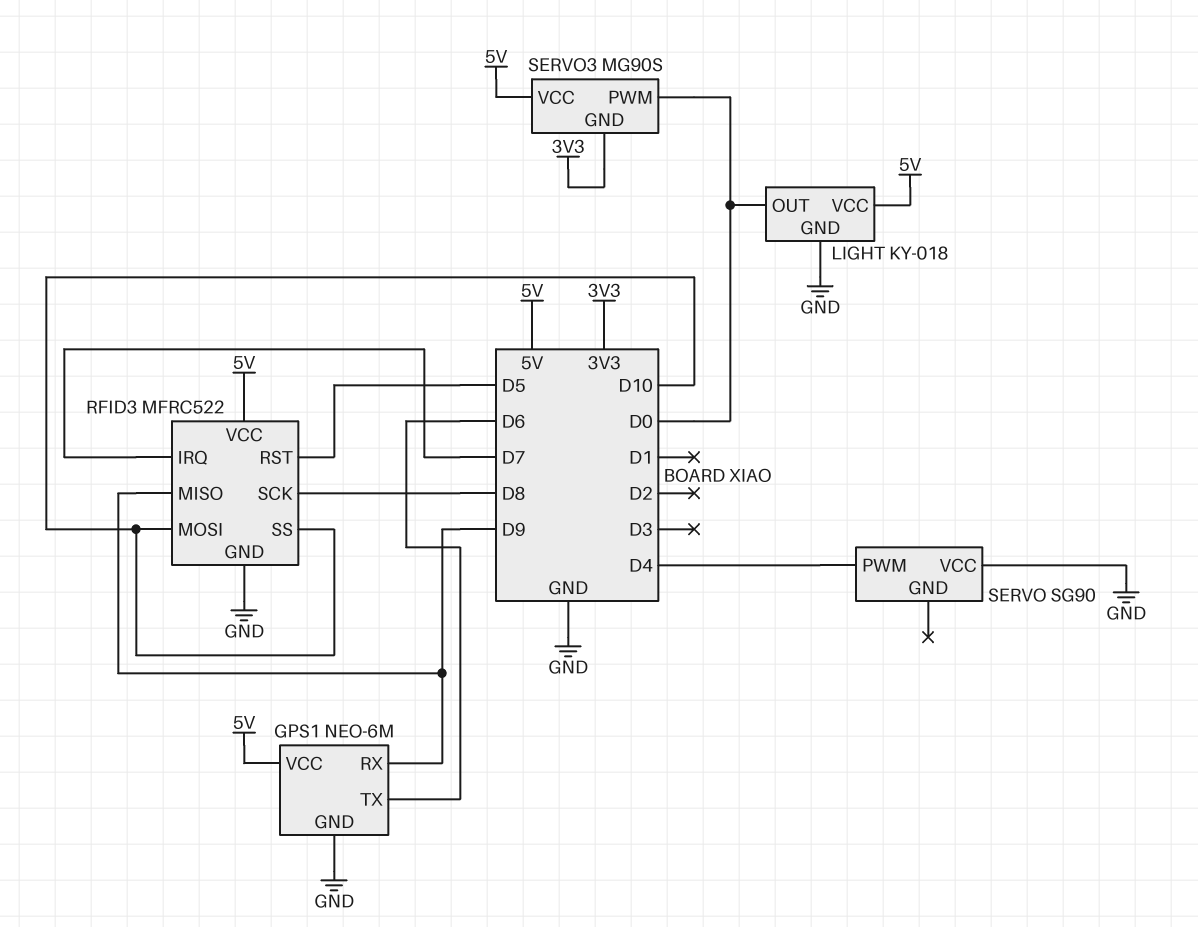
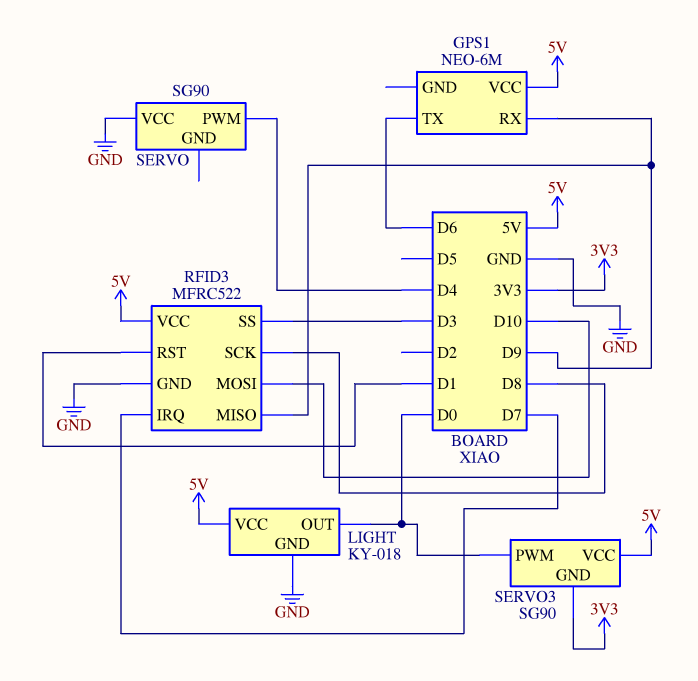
GPS1 pin GND: GND -> none
RFID3 pin RST: D5 -> D1
RFID3 pin SS: D10 -> D3
SERVO3: MG90S -> SG90

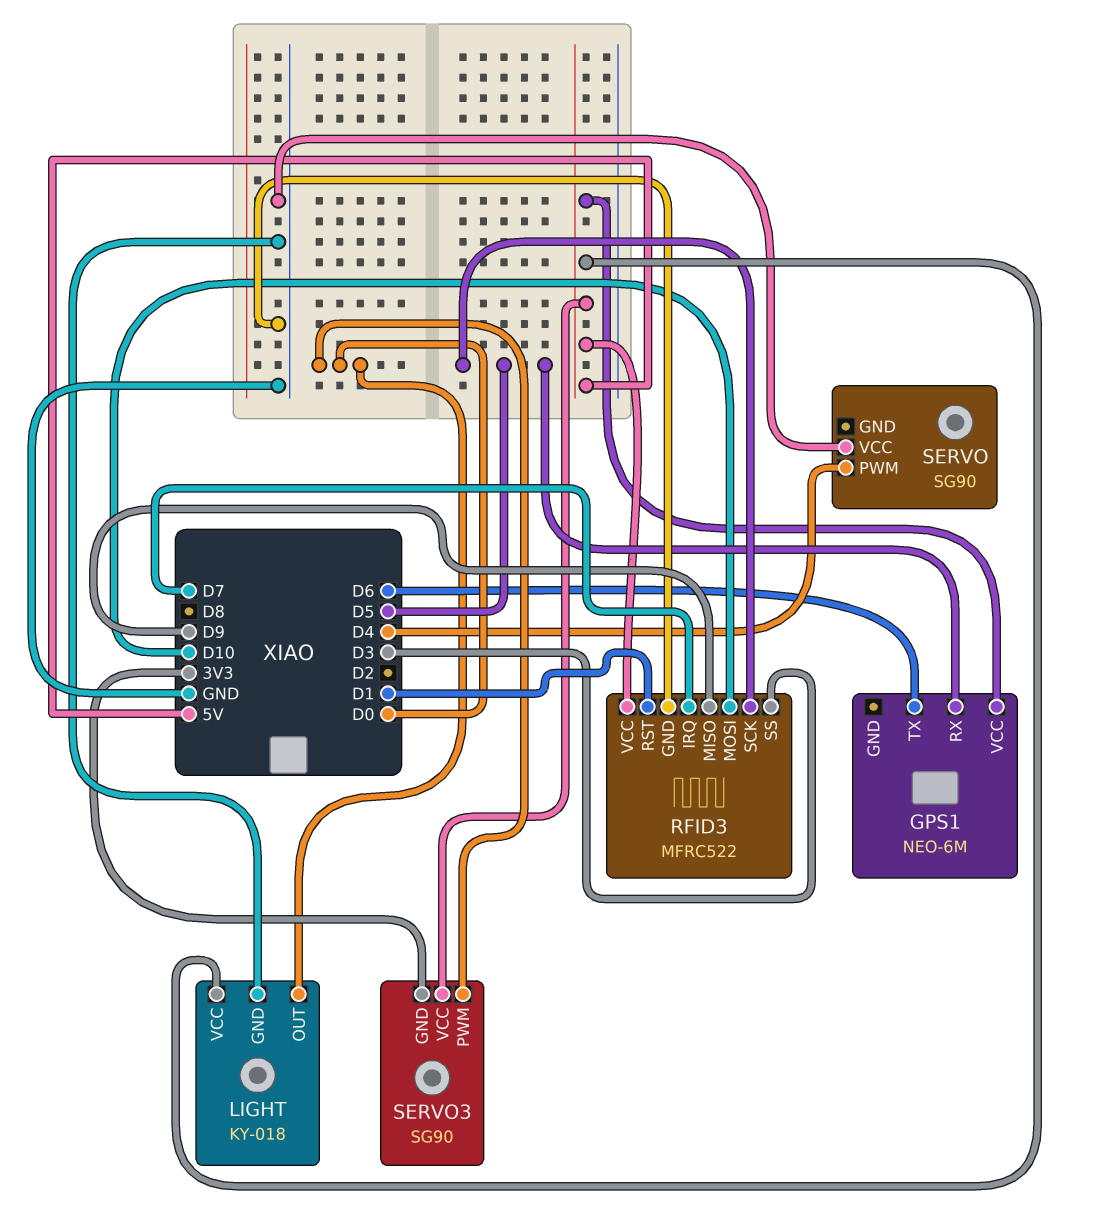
GPS1 pin RX: D9 -> D5
RFID3 pin SCK: D8 -> D5

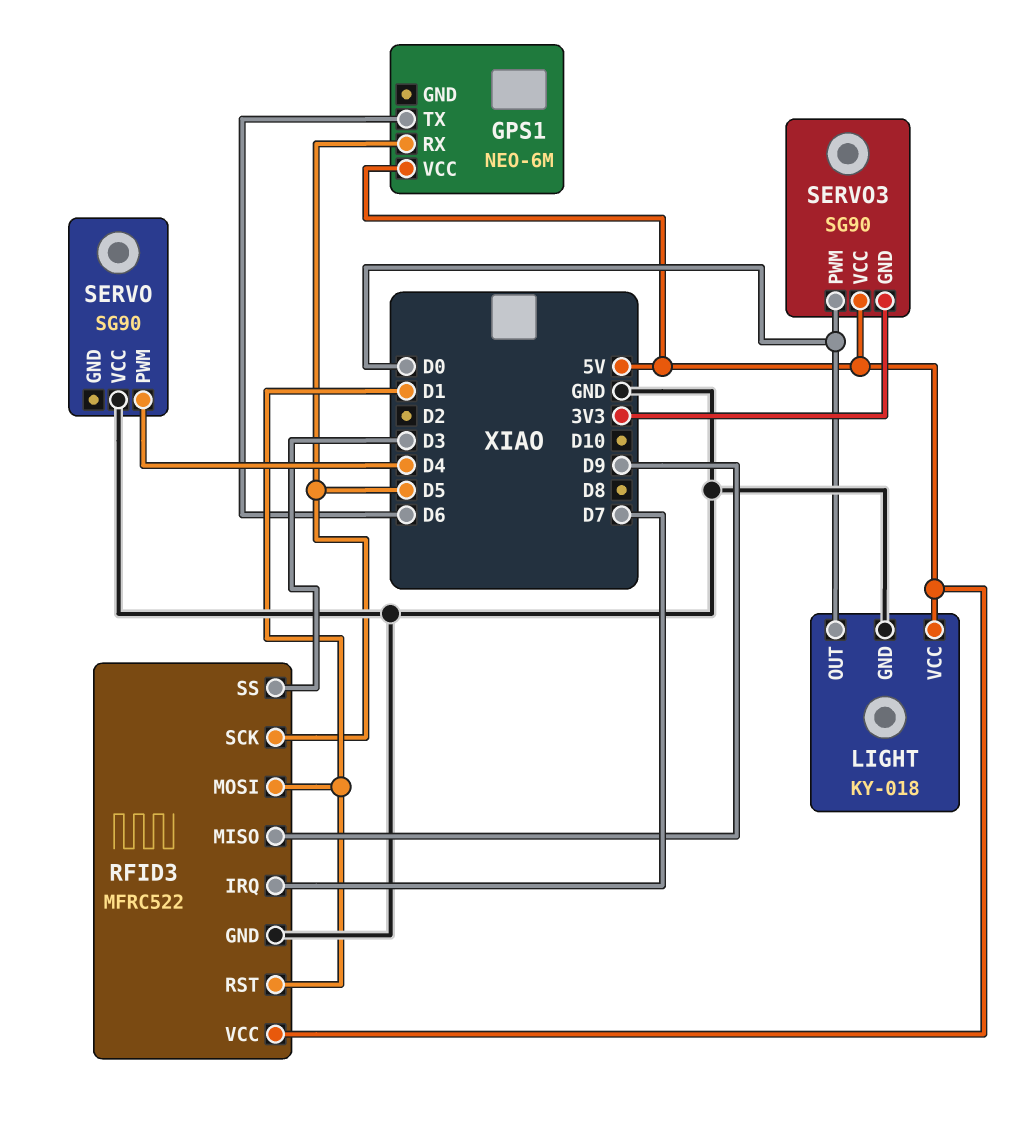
RFID3 pin MOSI: D10 -> D1

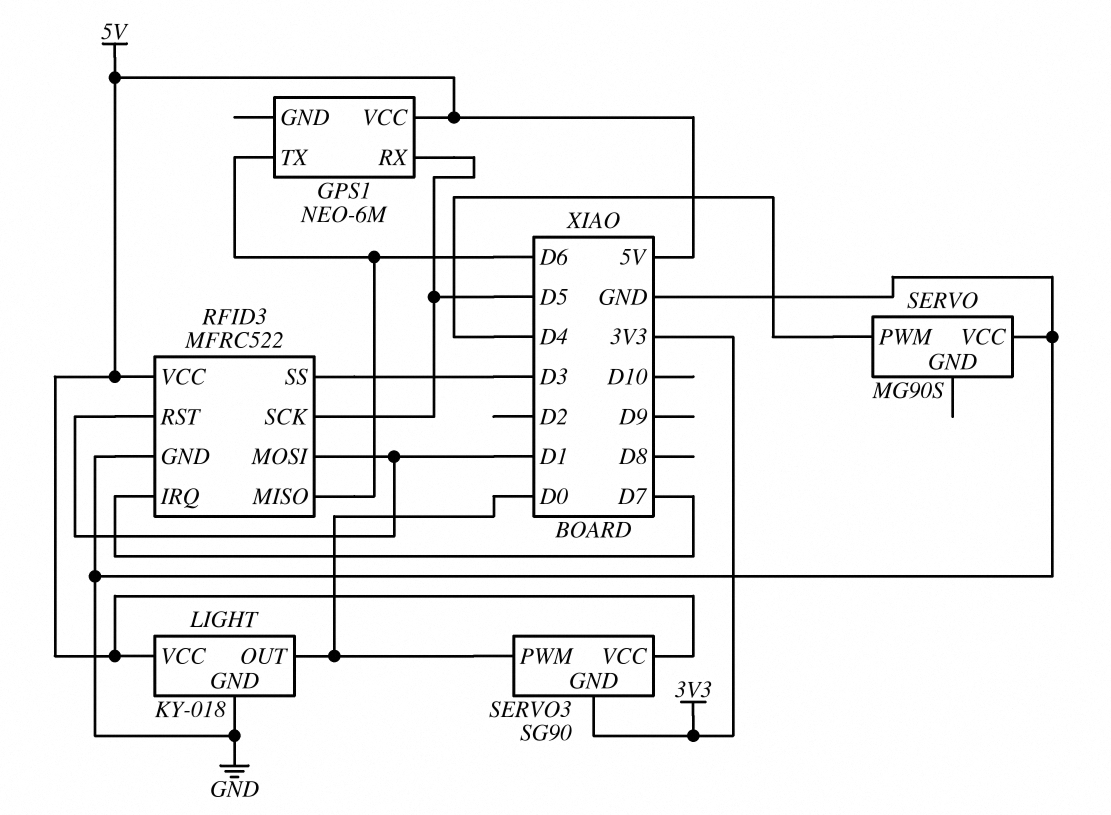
RFID3 pin MISO: D9 -> D6
SERVO: SG90 -> MG90S

